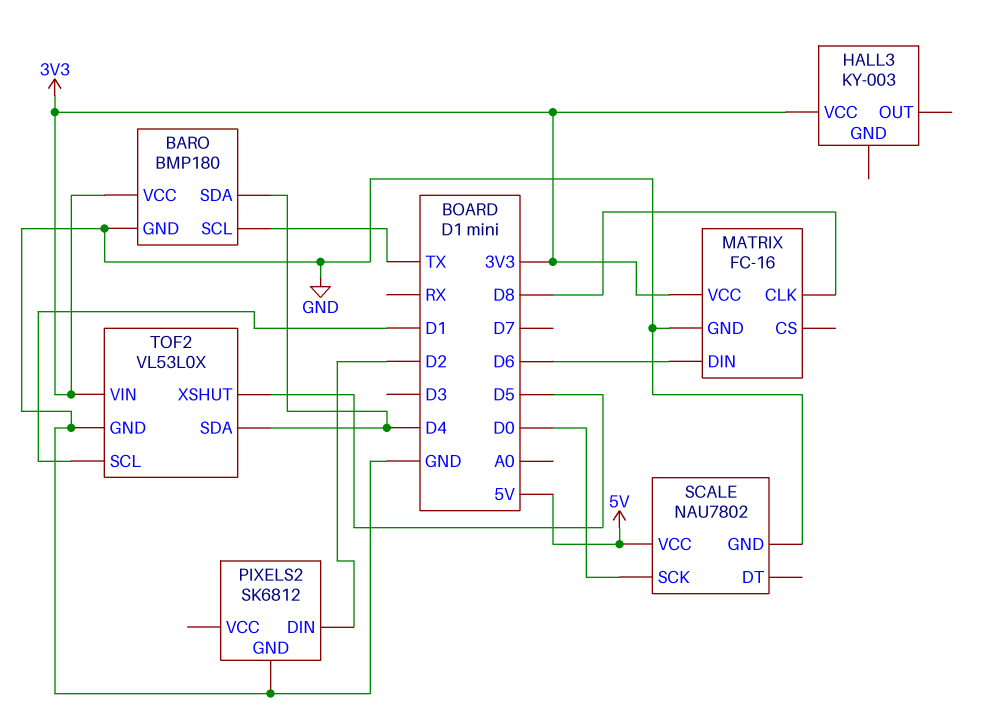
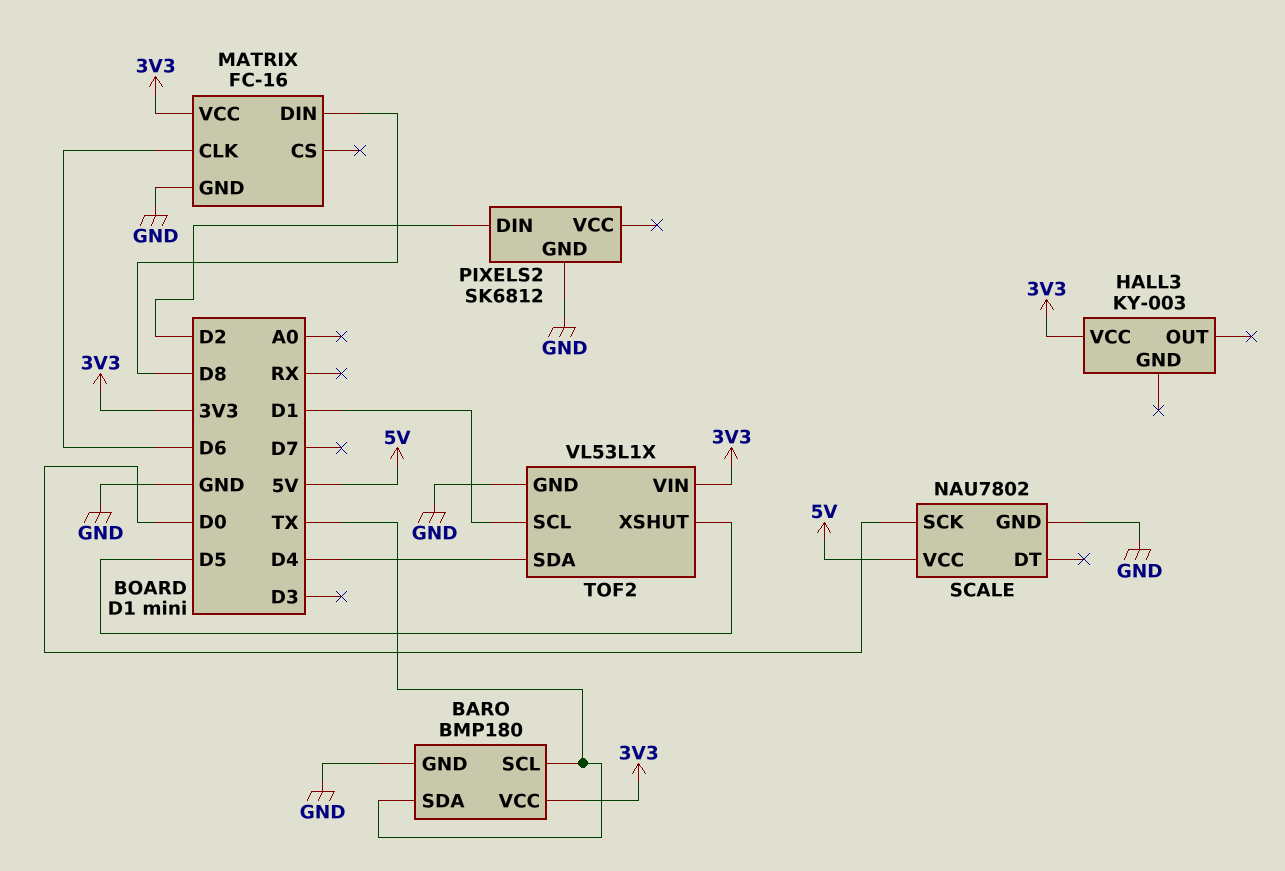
BARO pin SDA: D4 -> TX
MATRIX pin CLK: D8 -> D6
MATRIX pin DIN: D6 -> D8
TOF2: VL53L0X -> VL53L1X

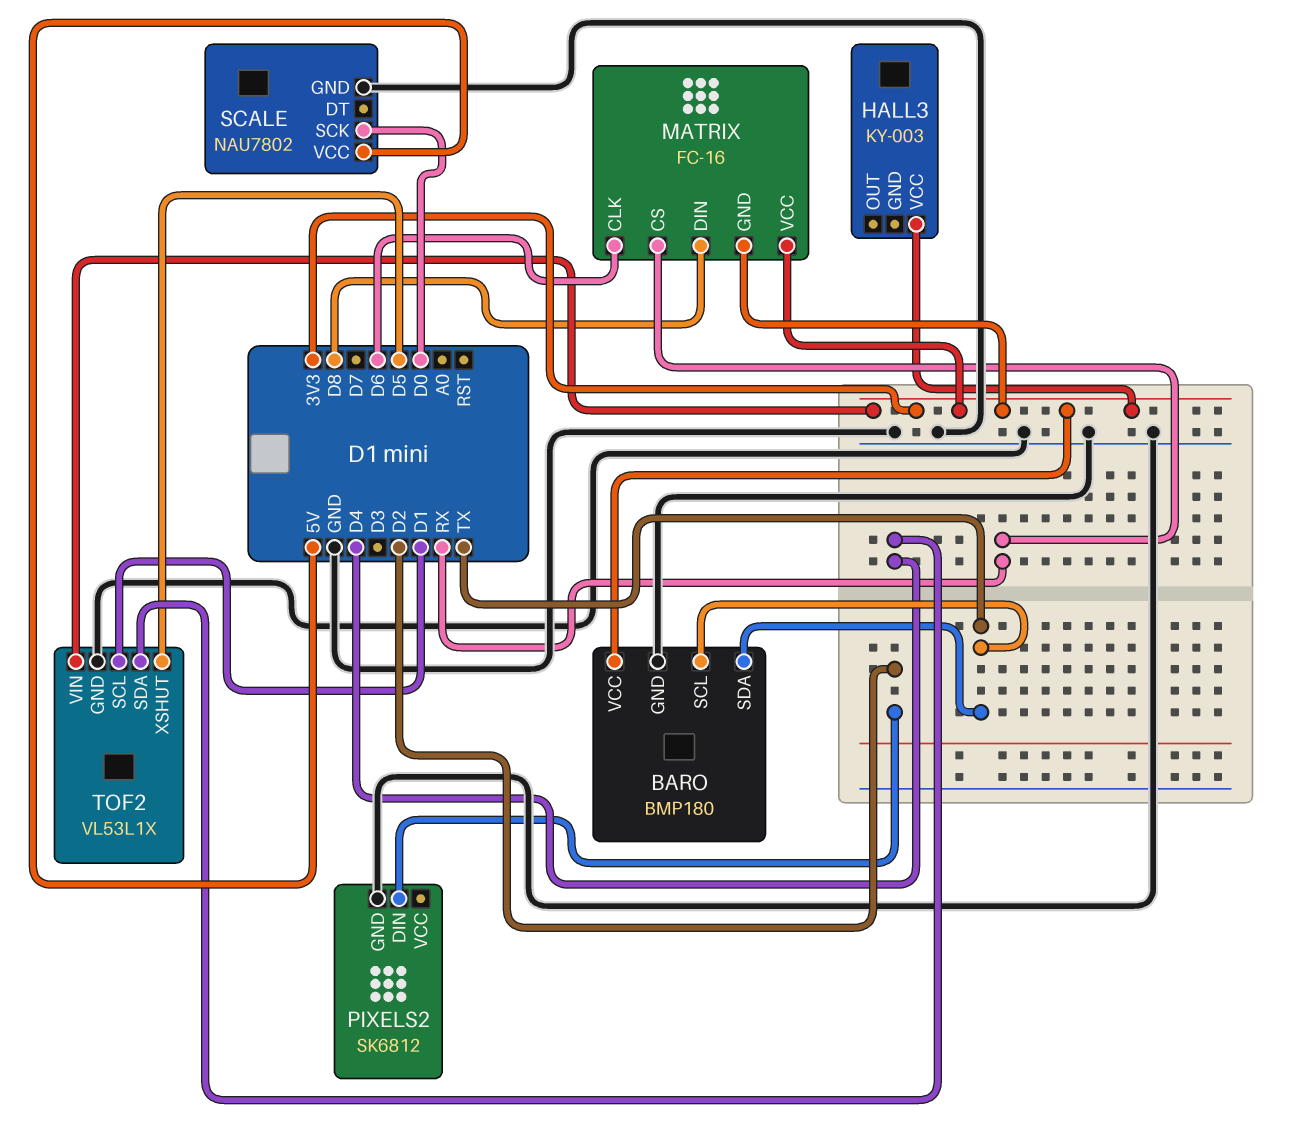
MATRIX pin CS: none -> RX
MATRIX pin GND: GND -> 3V3

